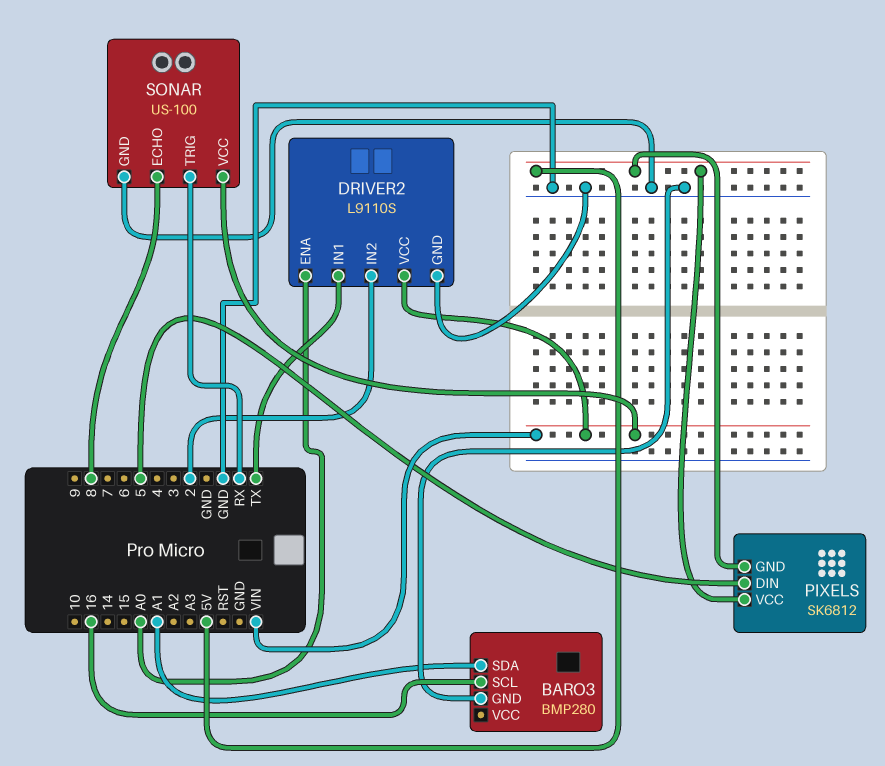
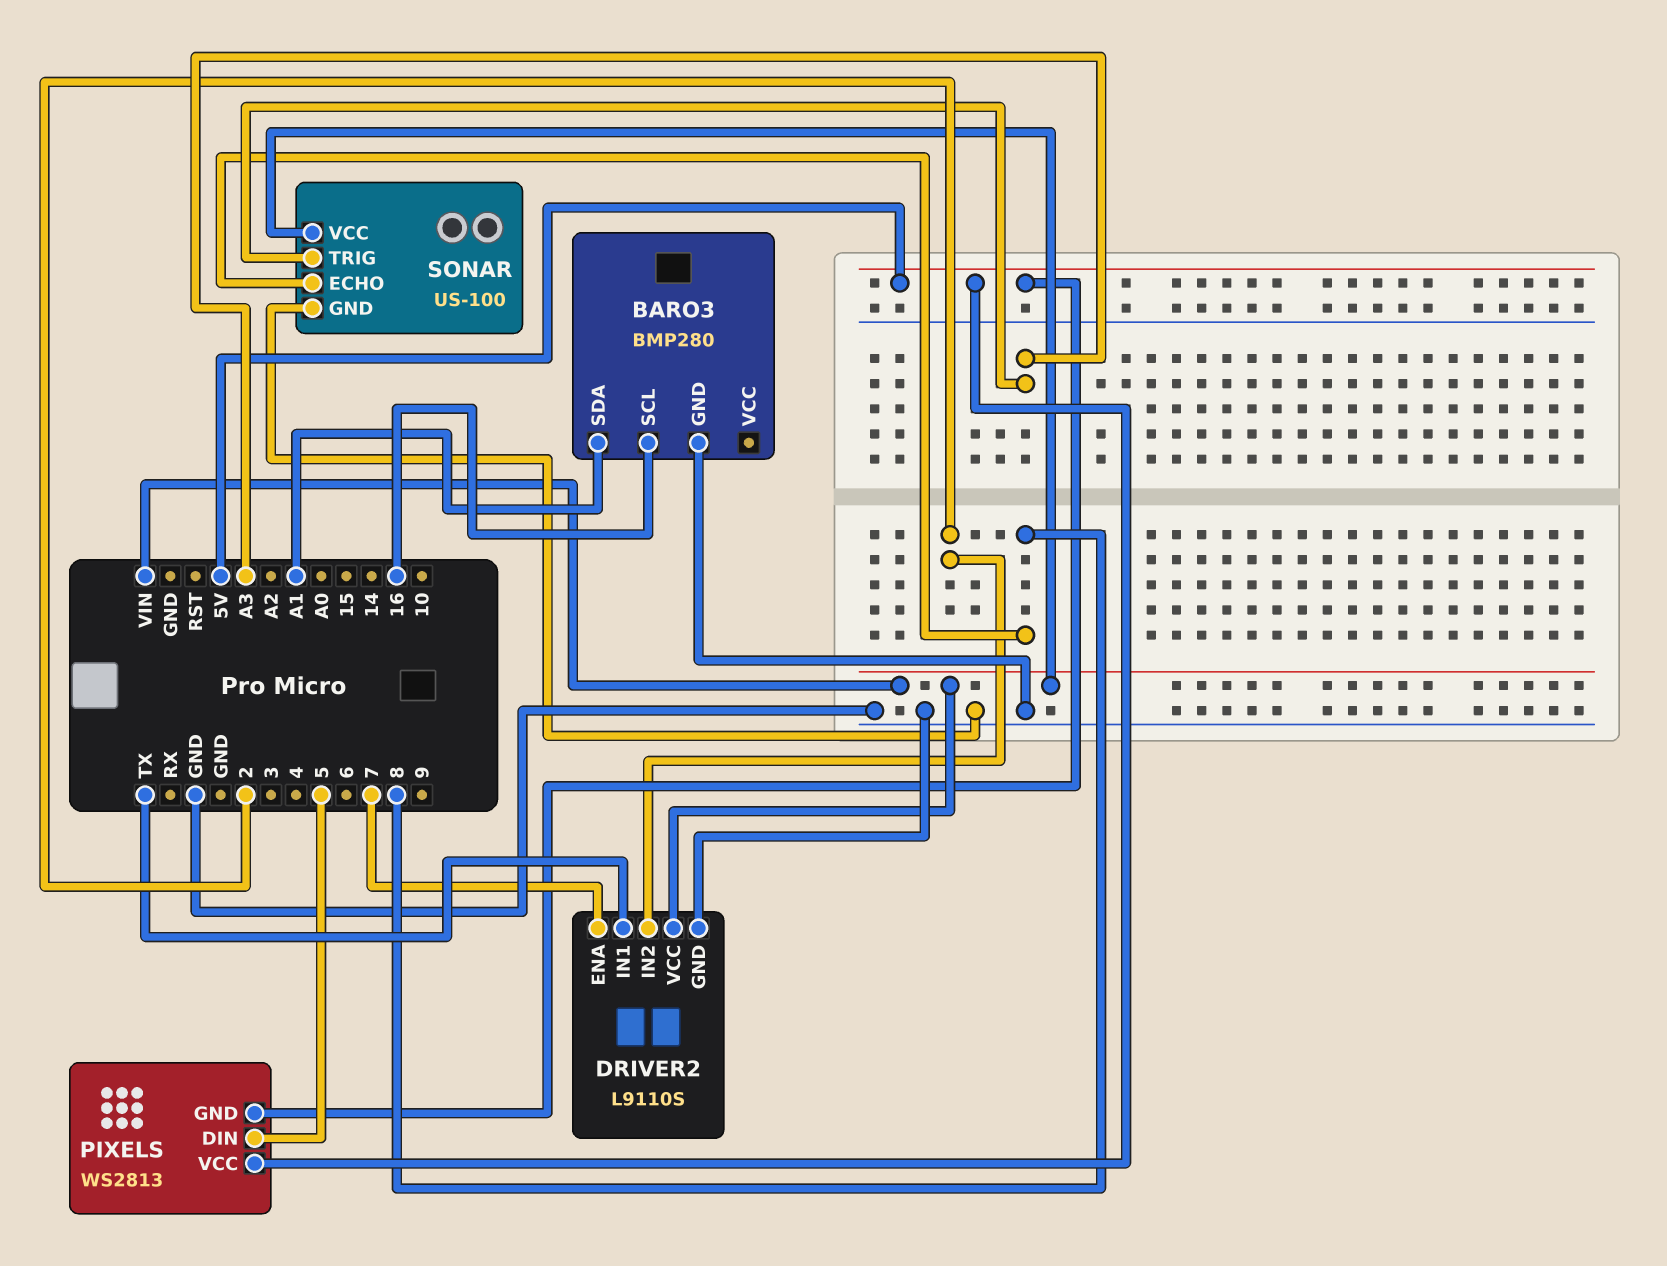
DRIVER2 pin ENA: A0 -> 7
PIXELS: SK6812 -> WS2813
SONAR pin TRIG: RX -> A3

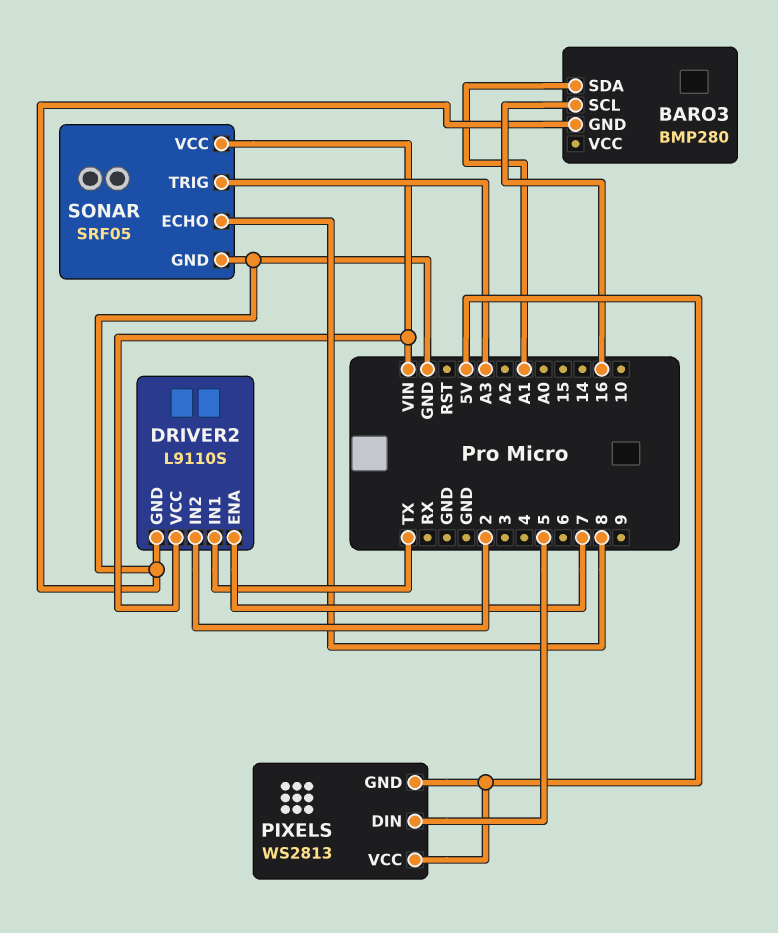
SONAR: US-100 -> SRF05

